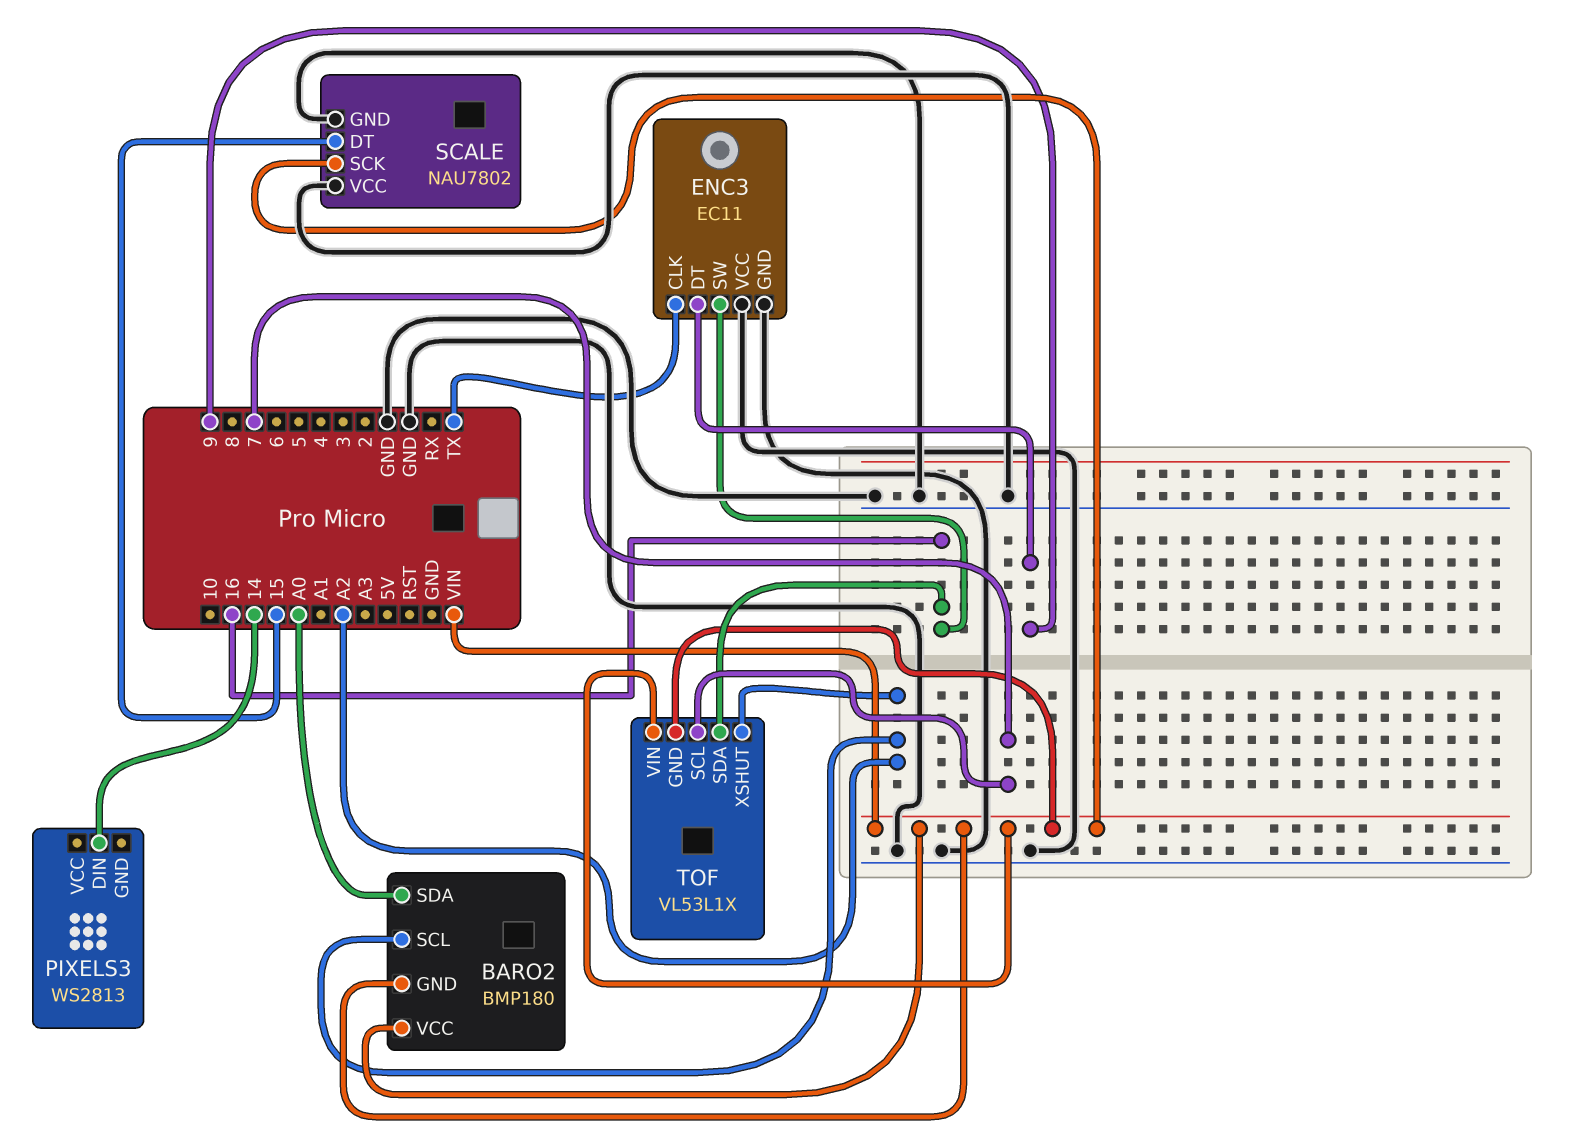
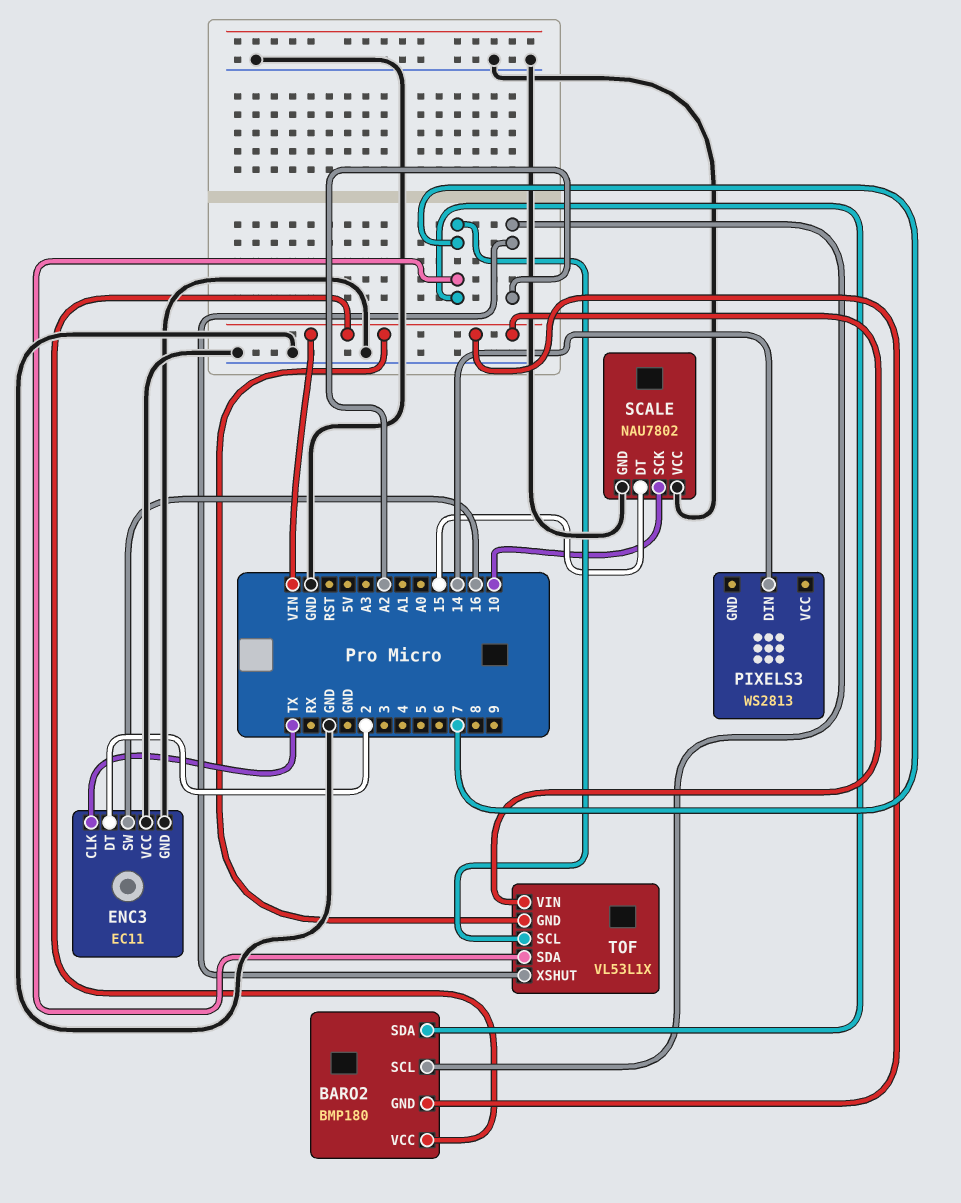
BARO2 pin SDA: A0 -> 7
ENC3 pin DT: 9 -> 2
SCALE pin SCK: VIN -> 10
TOF pin SDA: 16 -> 7

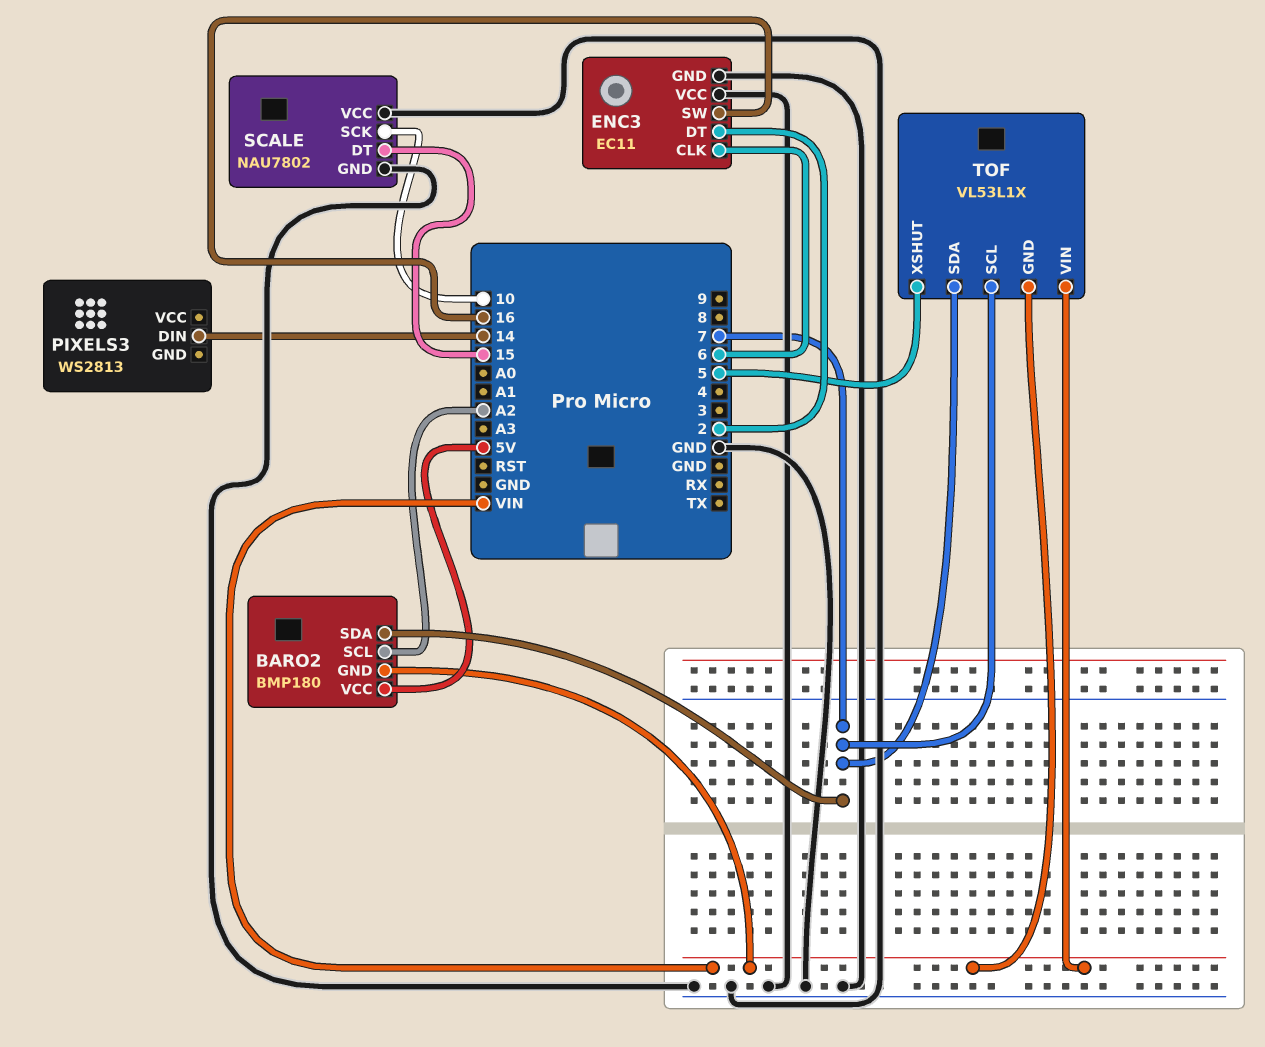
BARO2 pin VCC: VIN -> 5V
ENC3 pin CLK: TX -> 6
TOF pin XSHUT: A2 -> 5

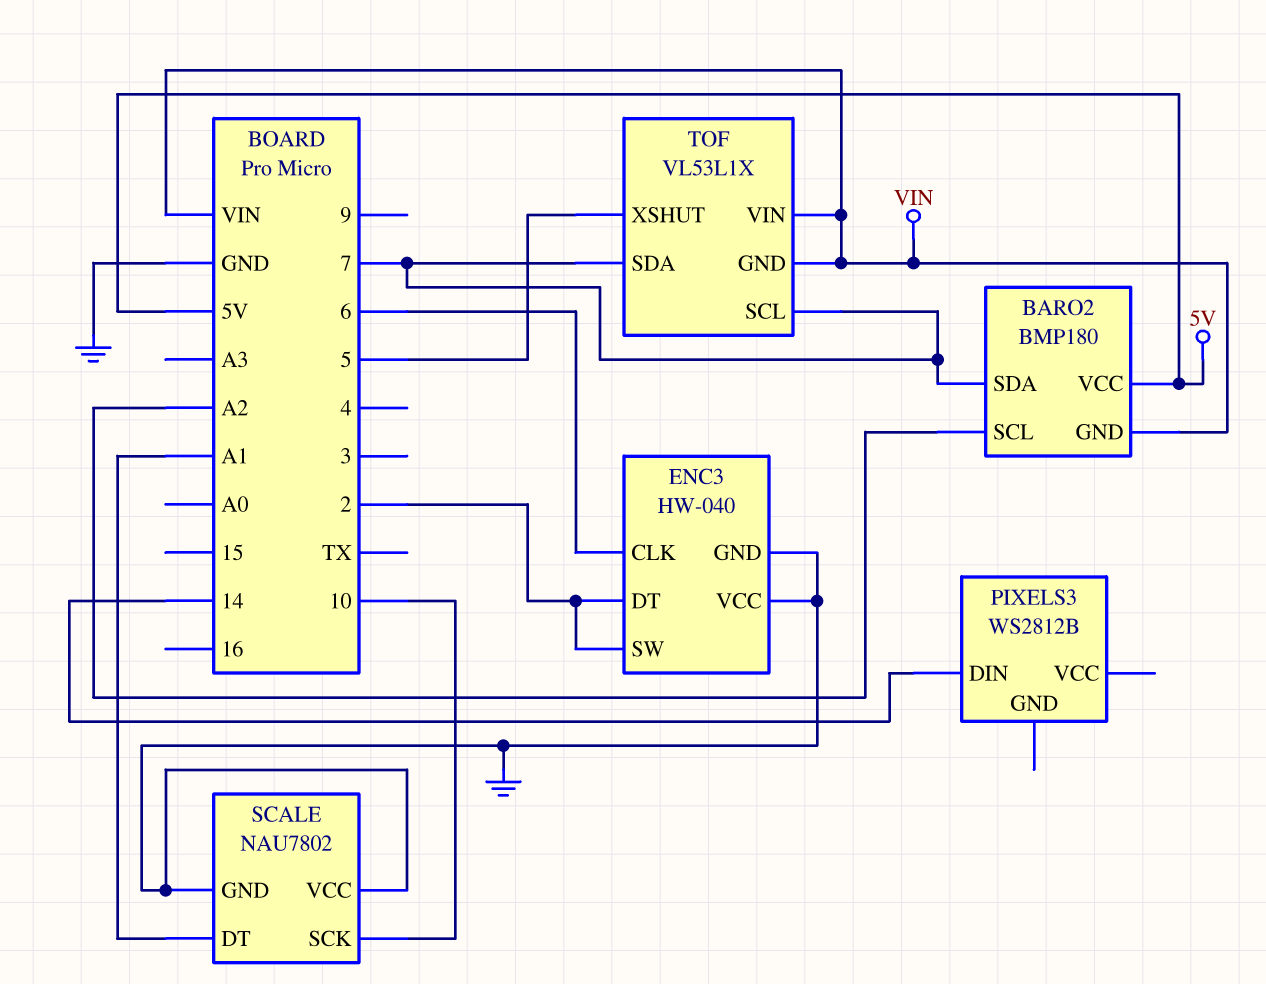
ENC3: EC11 -> HW-040
ENC3 pin SW: 16 -> 2
PIXELS3: WS2813 -> WS2812B
SCALE pin DT: 15 -> A1

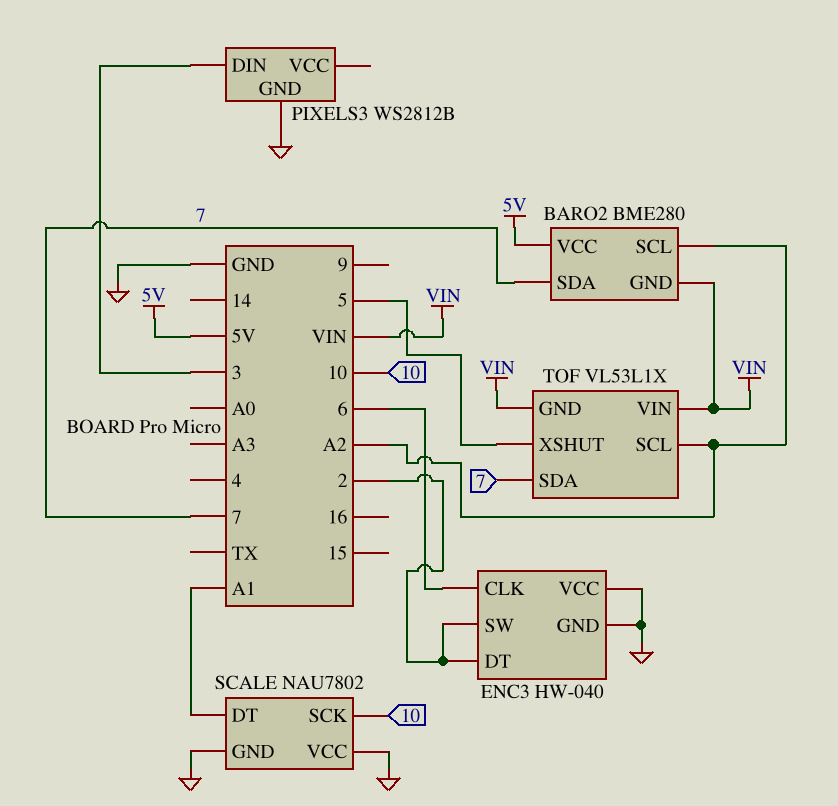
BARO2: BMP180 -> BME280
PIXELS3 pin DIN: 14 -> 3
PIXELS3 pin GND: none -> GND
TOF pin SCL: 7 -> A2

